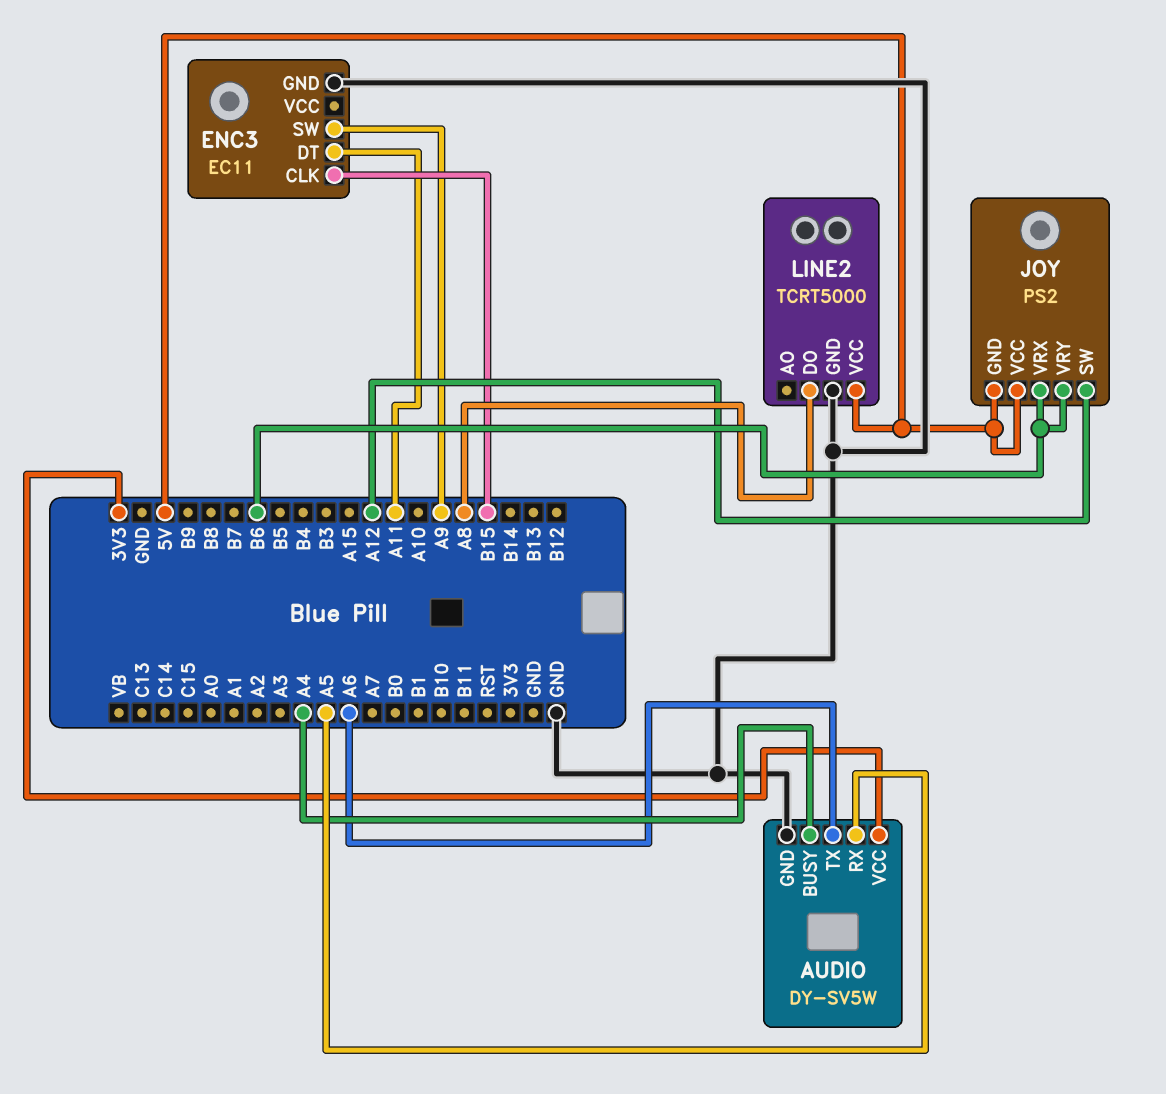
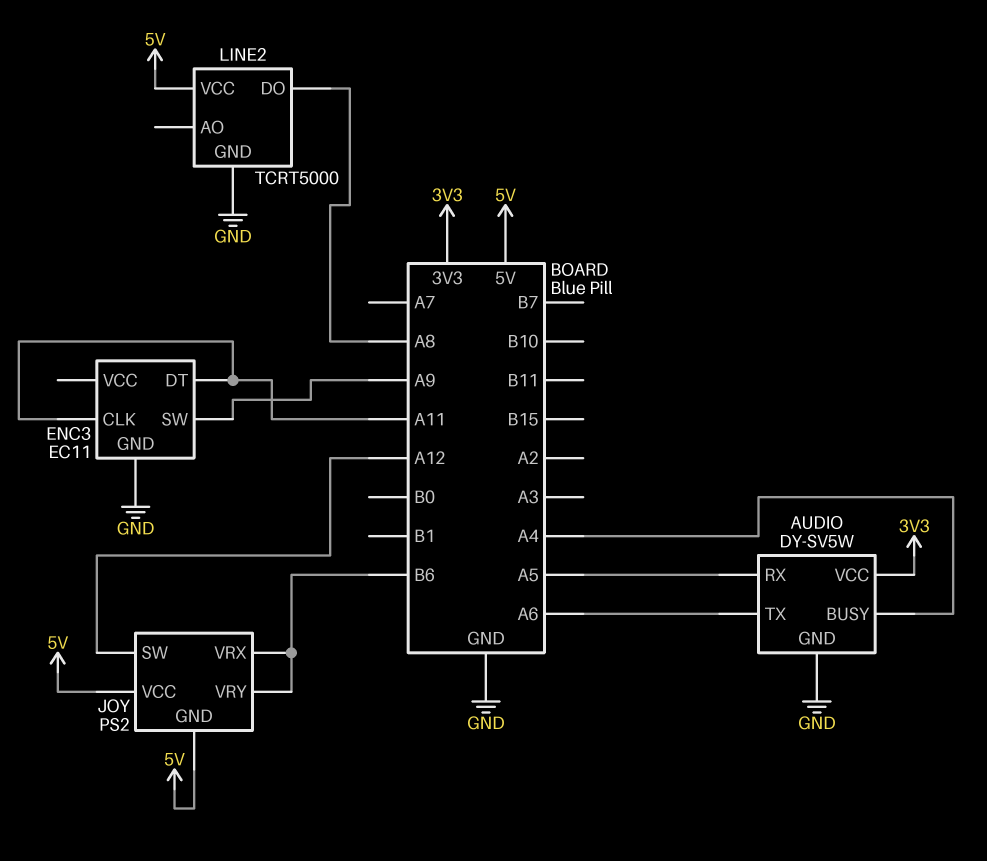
ENC3 pin CLK: B15 -> A11

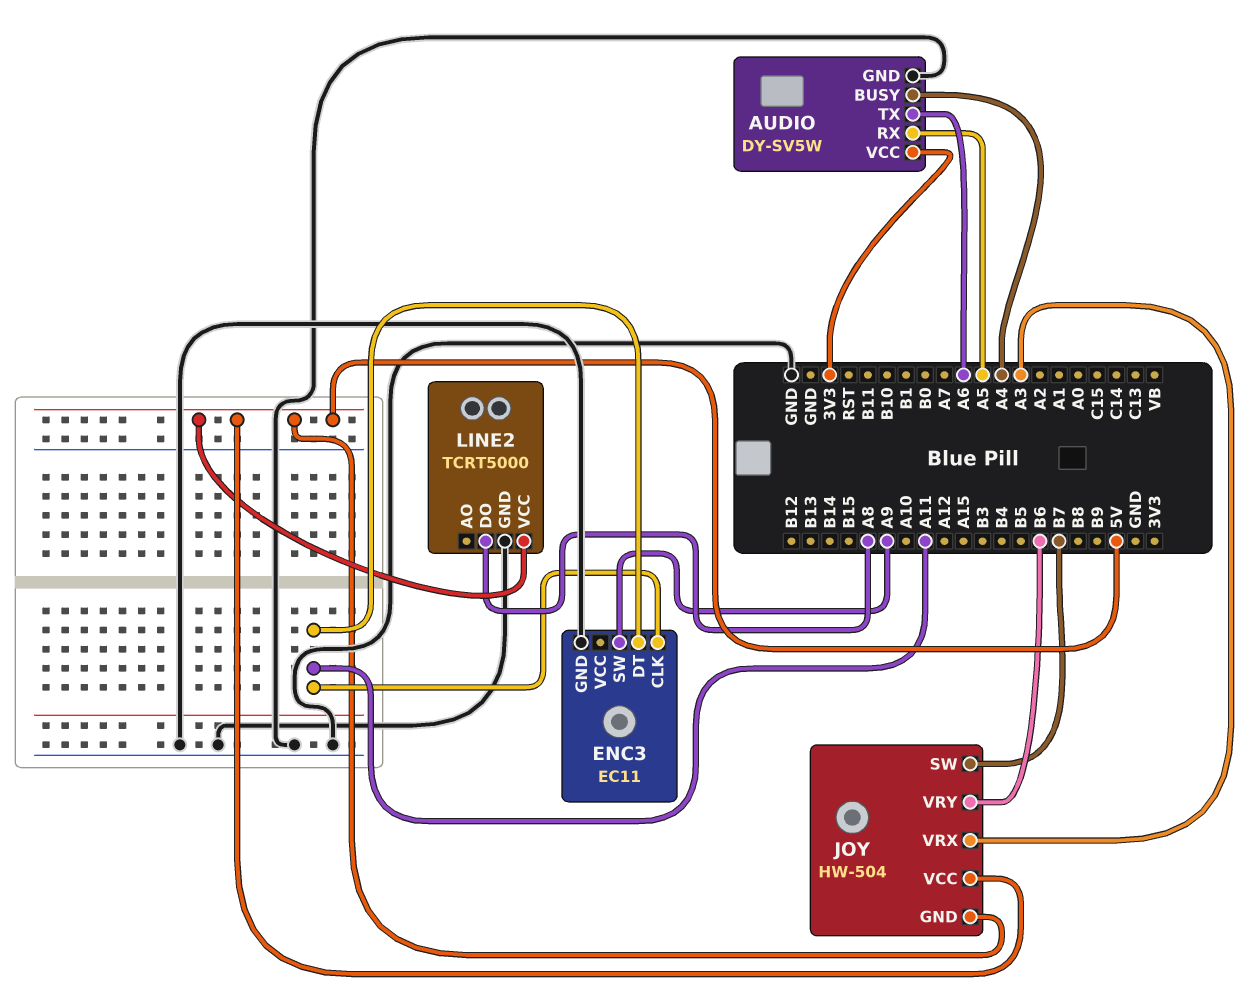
JOY: PS2 -> HW-504
JOY pin SW: A12 -> B7
JOY pin VRX: B6 -> A3

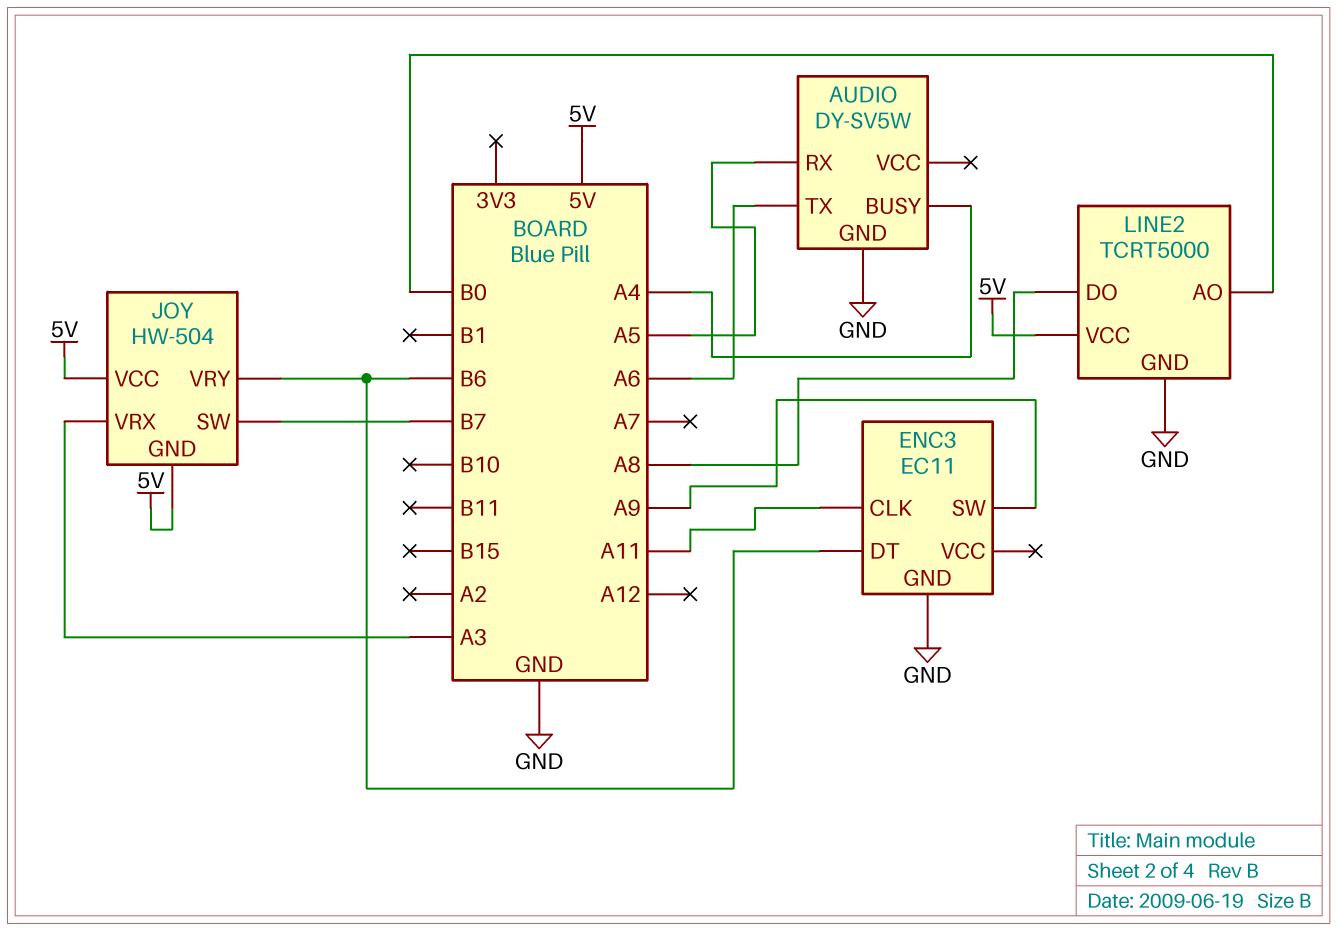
AUDIO pin VCC: 3V3 -> none
ENC3 pin DT: A11 -> B6
LINE2 pin AO: none -> B0

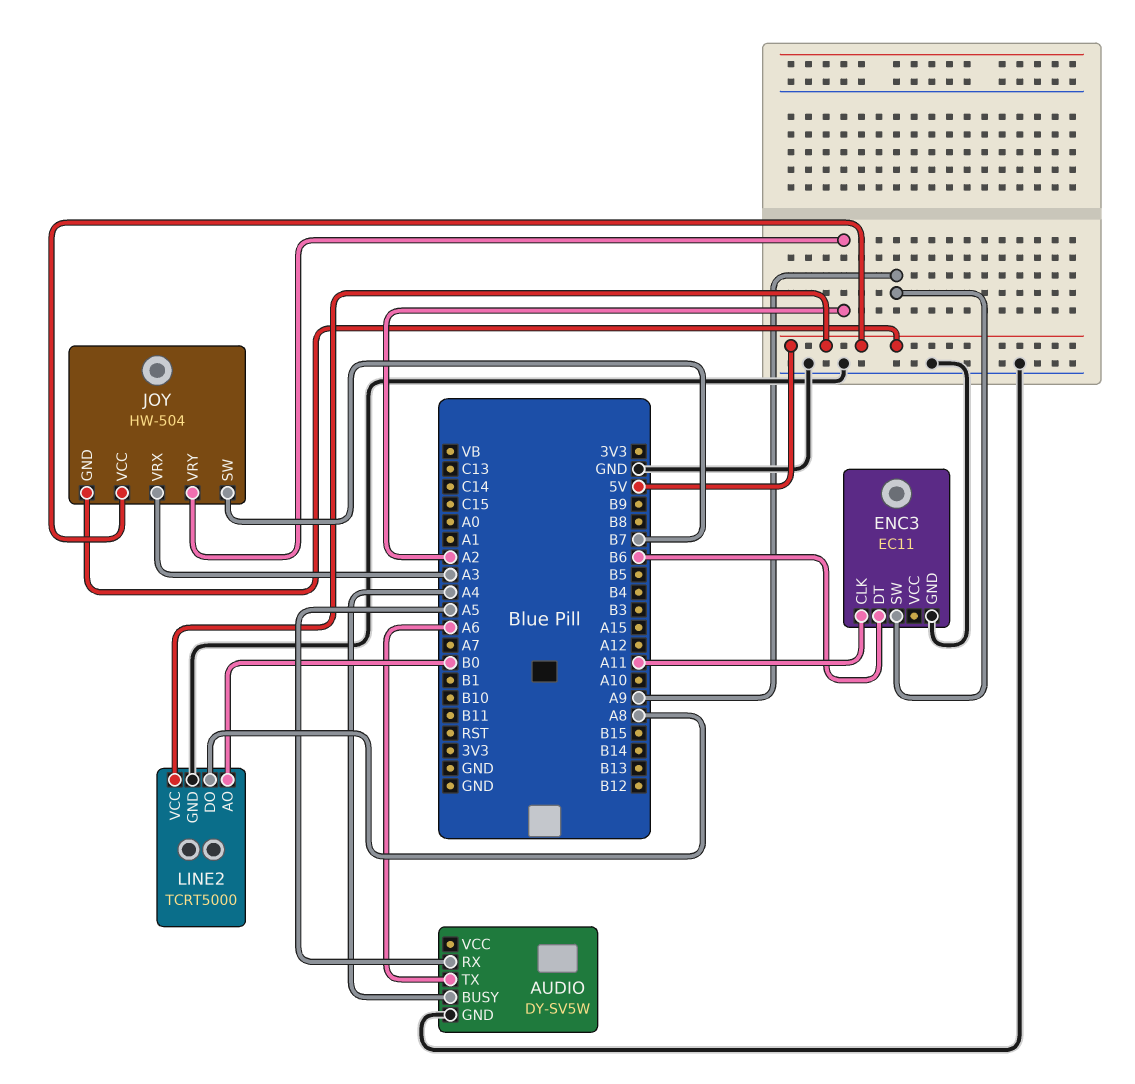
JOY pin VRY: B6 -> A2

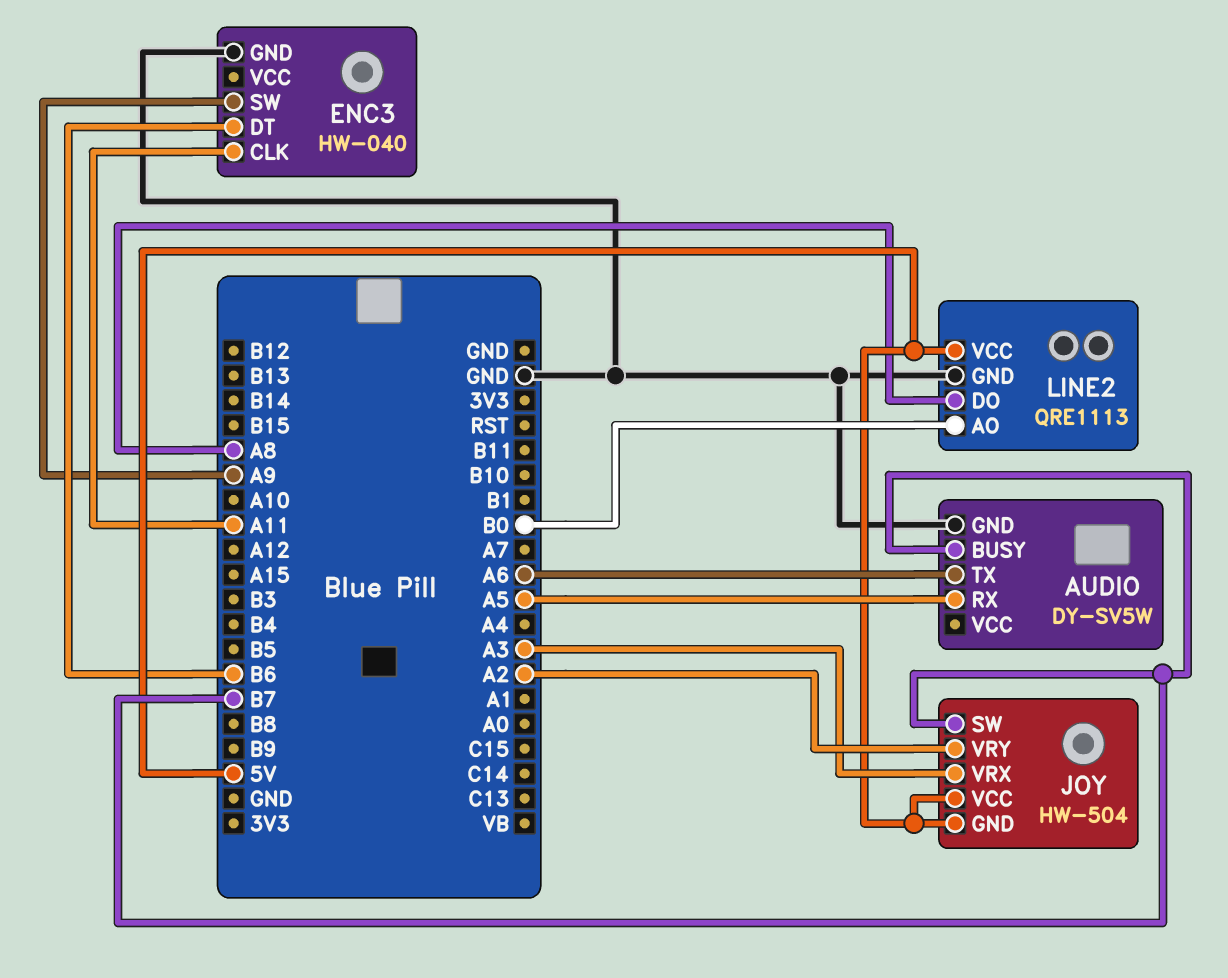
AUDIO pin BUSY: A4 -> B7
ENC3: EC11 -> HW-040
LINE2: TCRT5000 -> QRE1113

